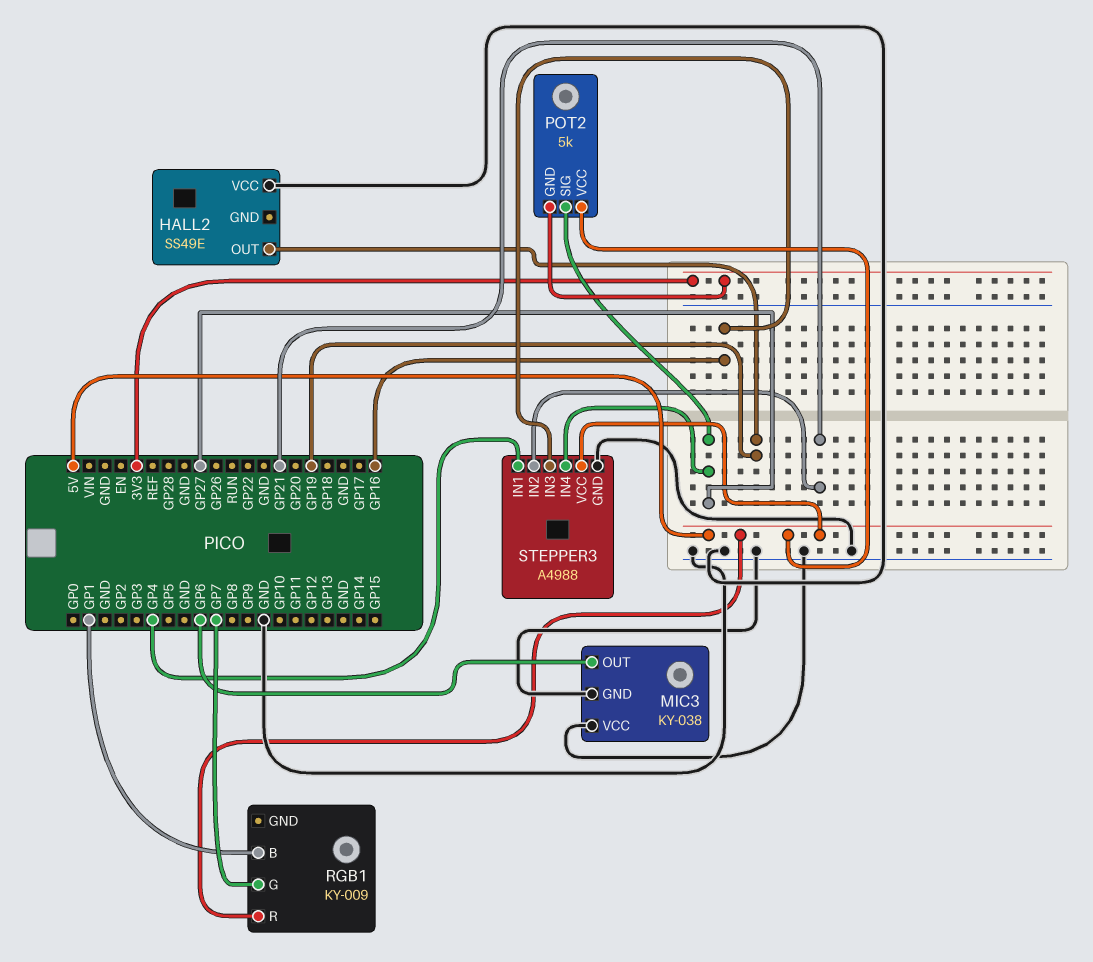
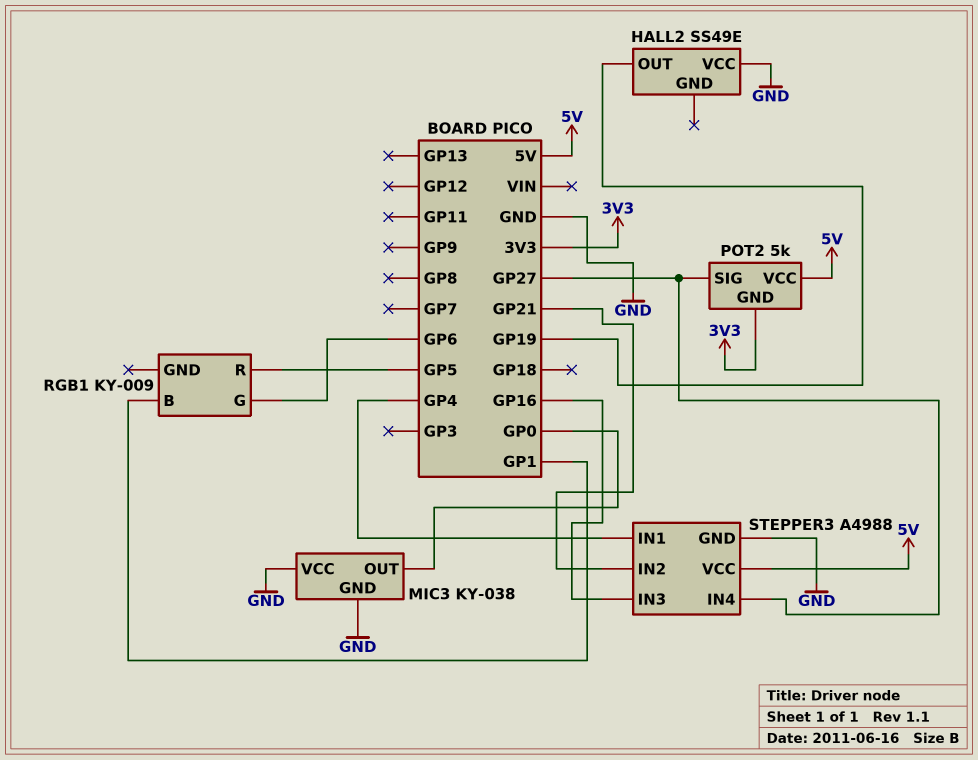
MIC3 pin OUT: GP6 -> GP0
RGB1 pin G: GP7 -> GP6
RGB1 pin R: 5V -> GP5

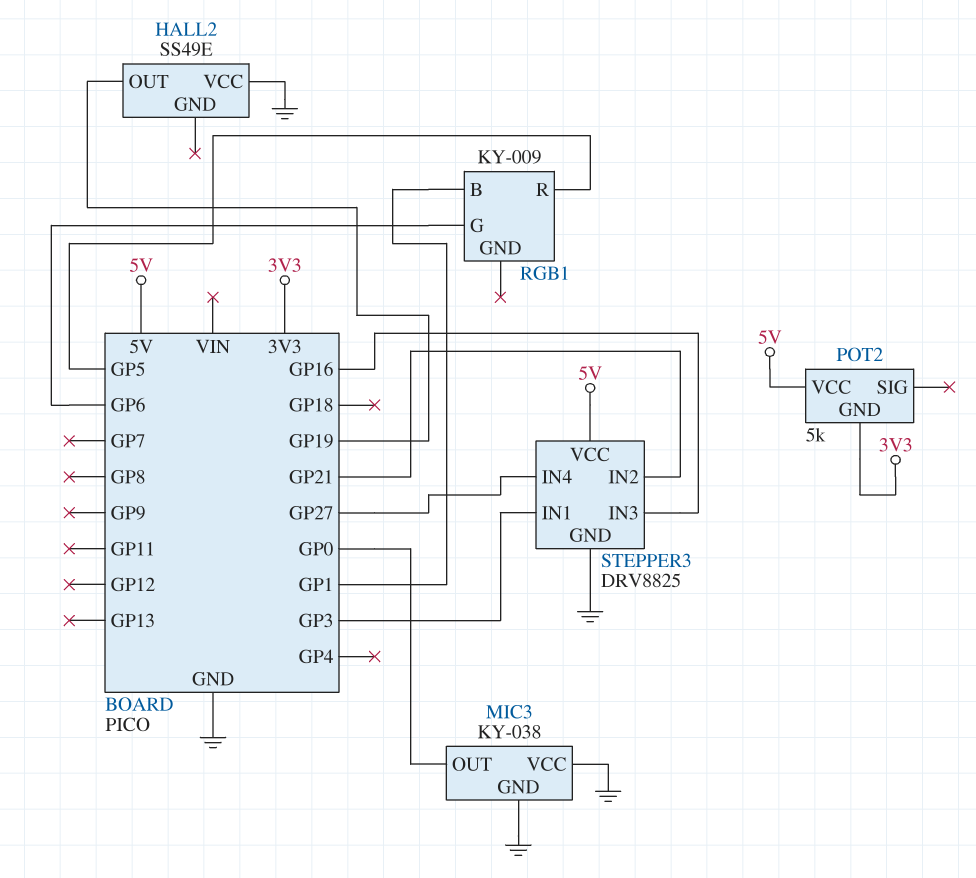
POT2 pin SIG: GP27 -> none
STEPPER3: A4988 -> DRV8825
STEPPER3 pin IN1: GP4 -> GP3

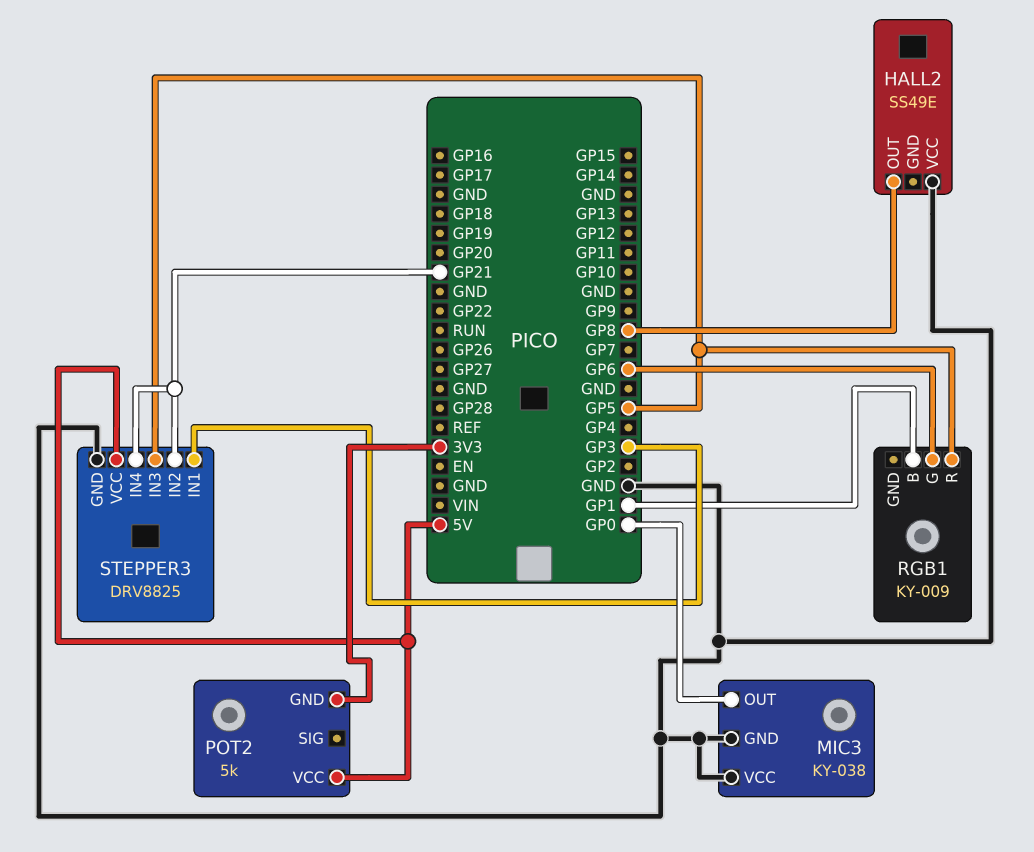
HALL2 pin OUT: GP19 -> GP8
STEPPER3 pin IN3: GP16 -> GP5
STEPPER3 pin IN4: GP27 -> GP21

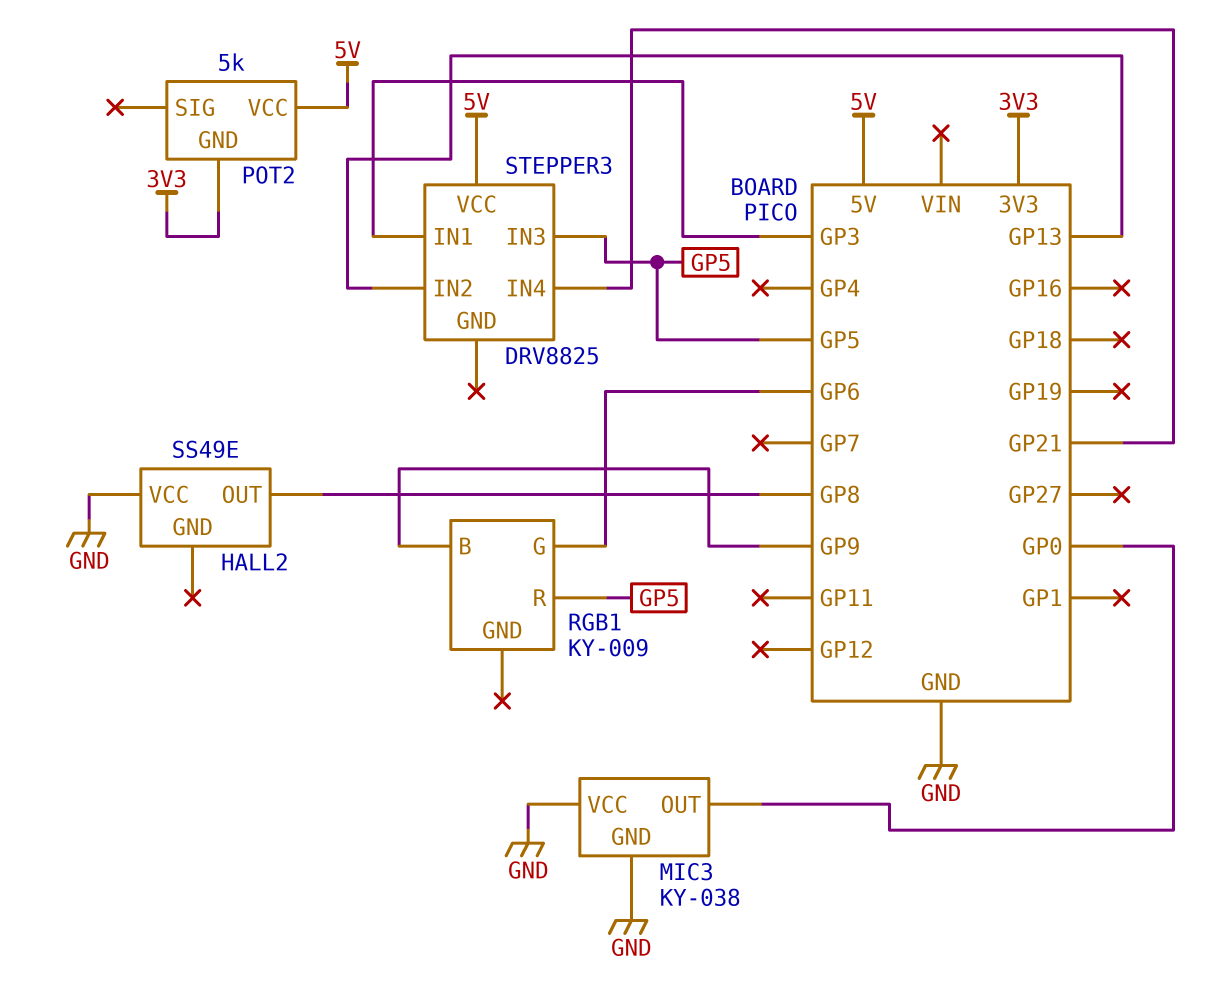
RGB1 pin B: GP1 -> GP9
STEPPER3 pin GND: GND -> none
STEPPER3 pin IN2: GP21 -> GP13

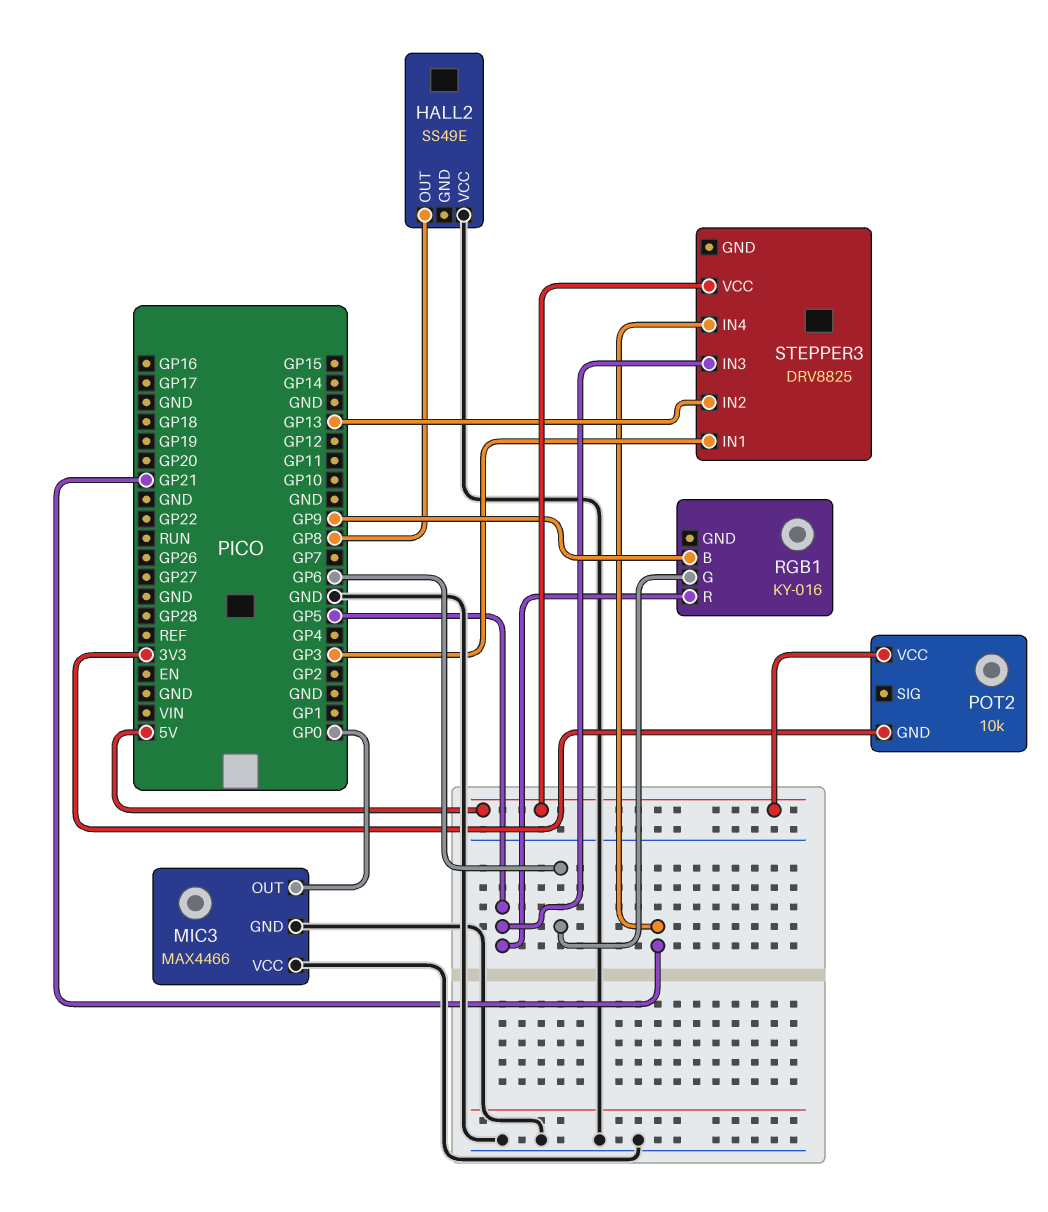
MIC3: KY-038 -> MAX4466
POT2: 5k -> 10k
RGB1: KY-009 -> KY-016

